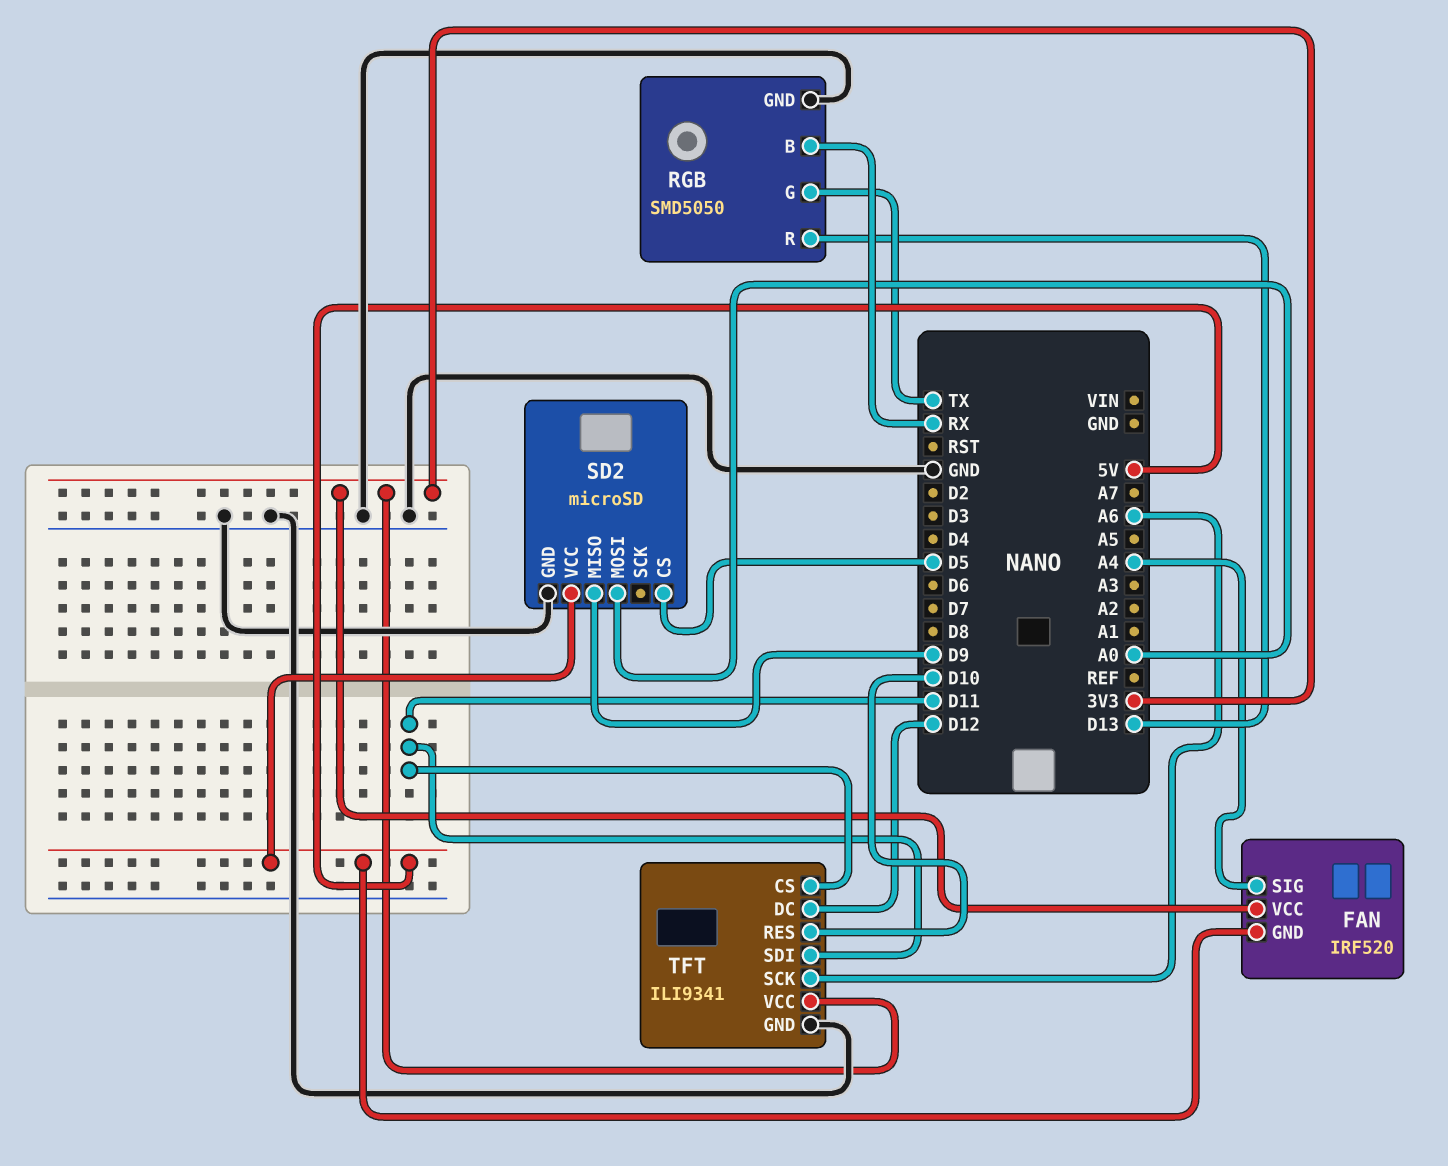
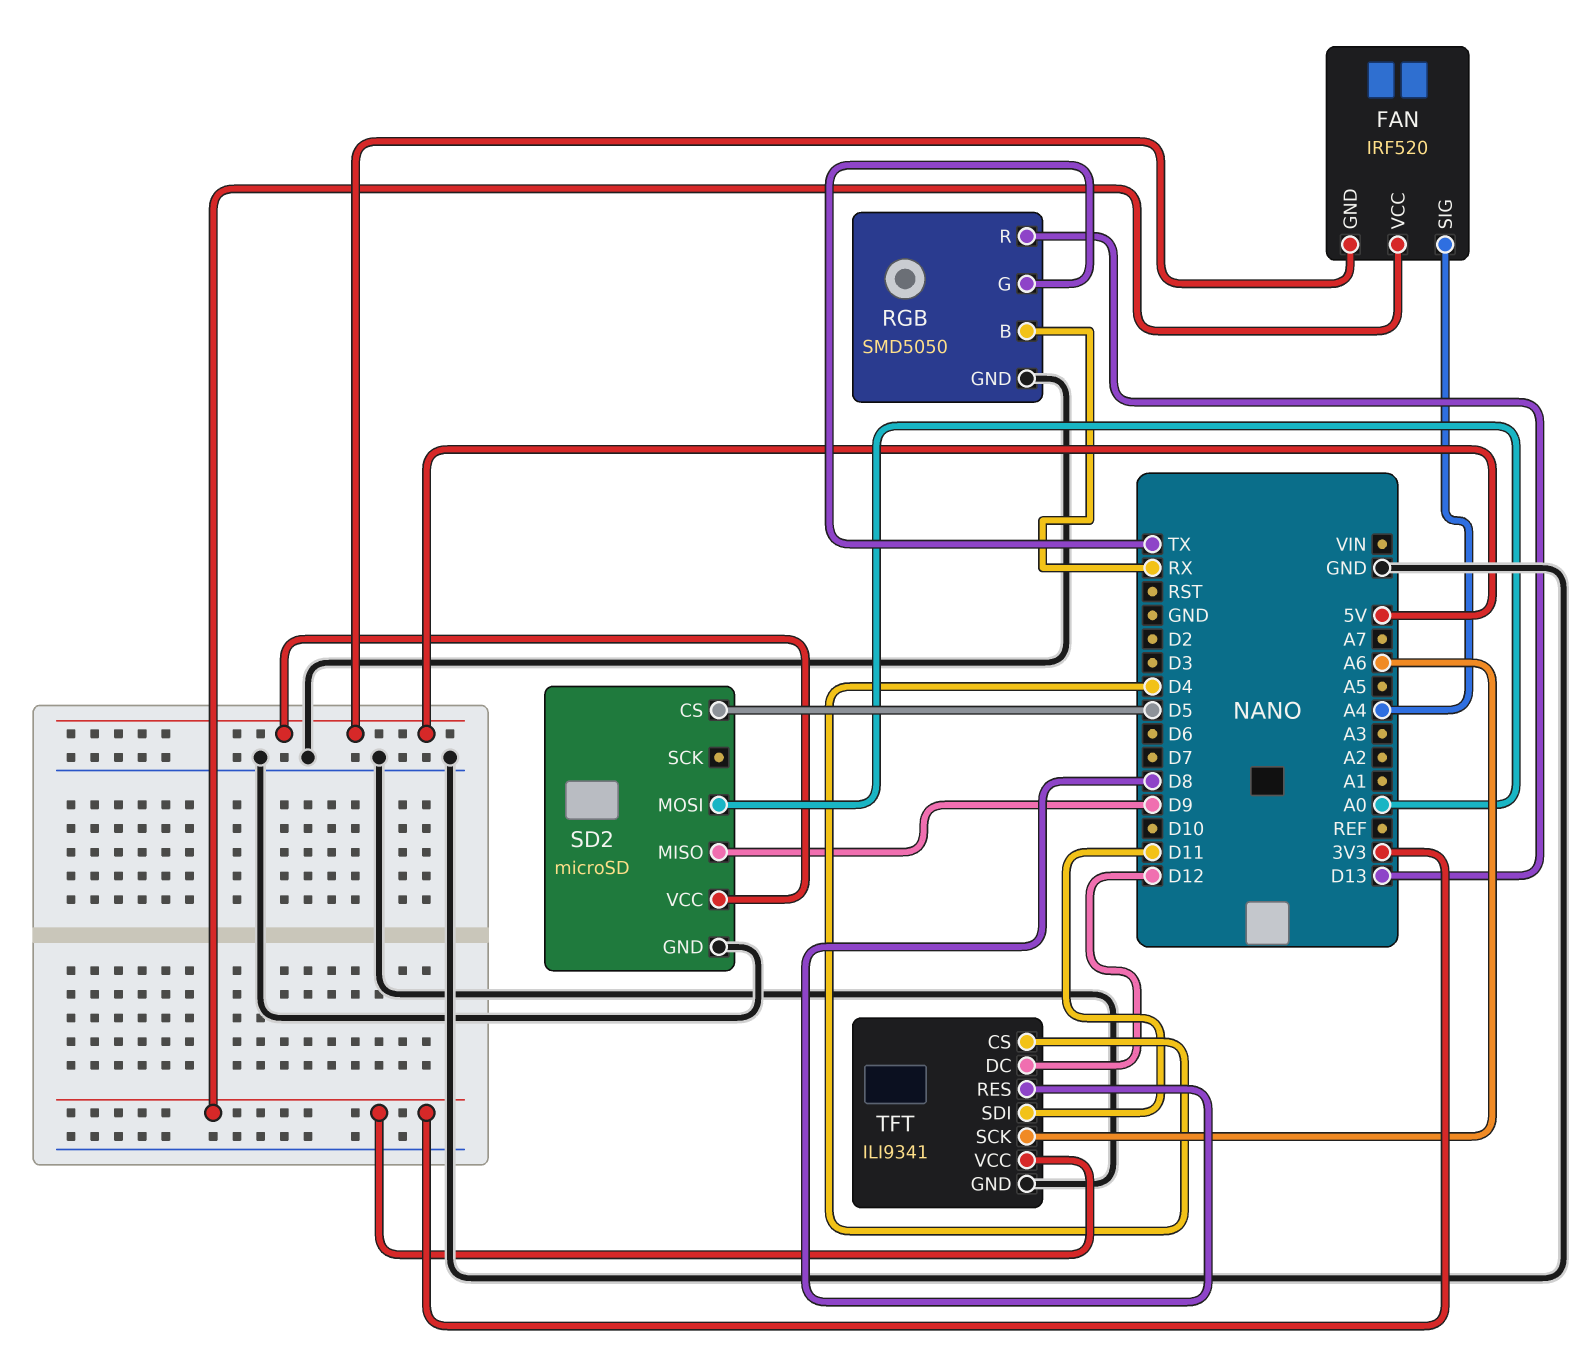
TFT pin CS: D11 -> D4
TFT pin RES: D10 -> D8

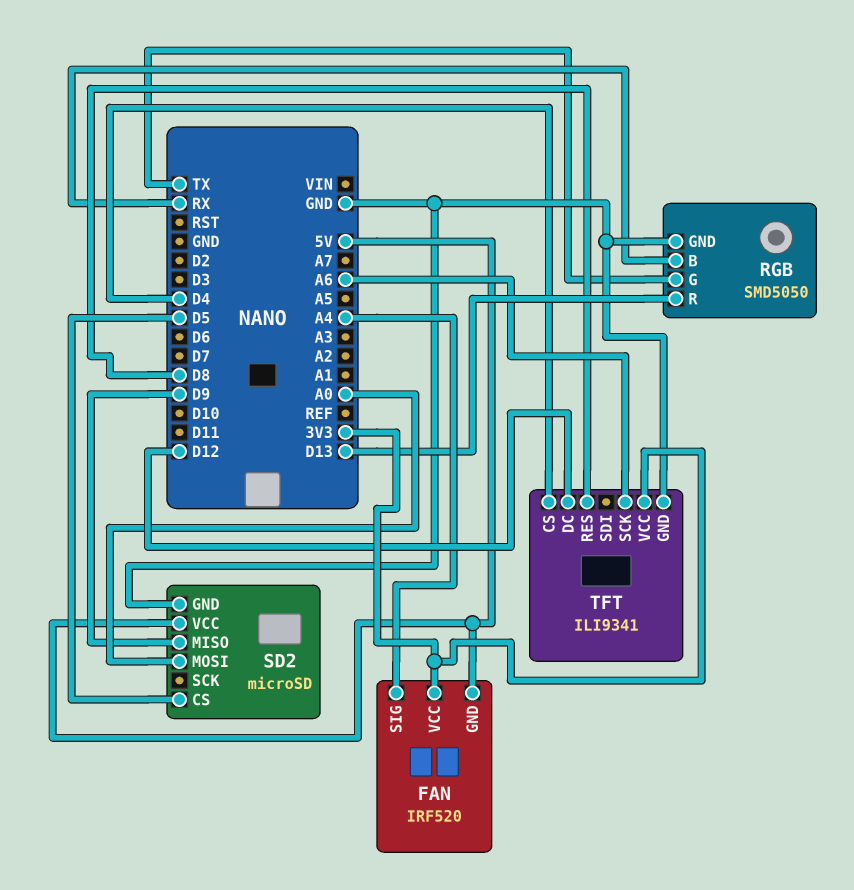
TFT pin SDI: D11 -> none

